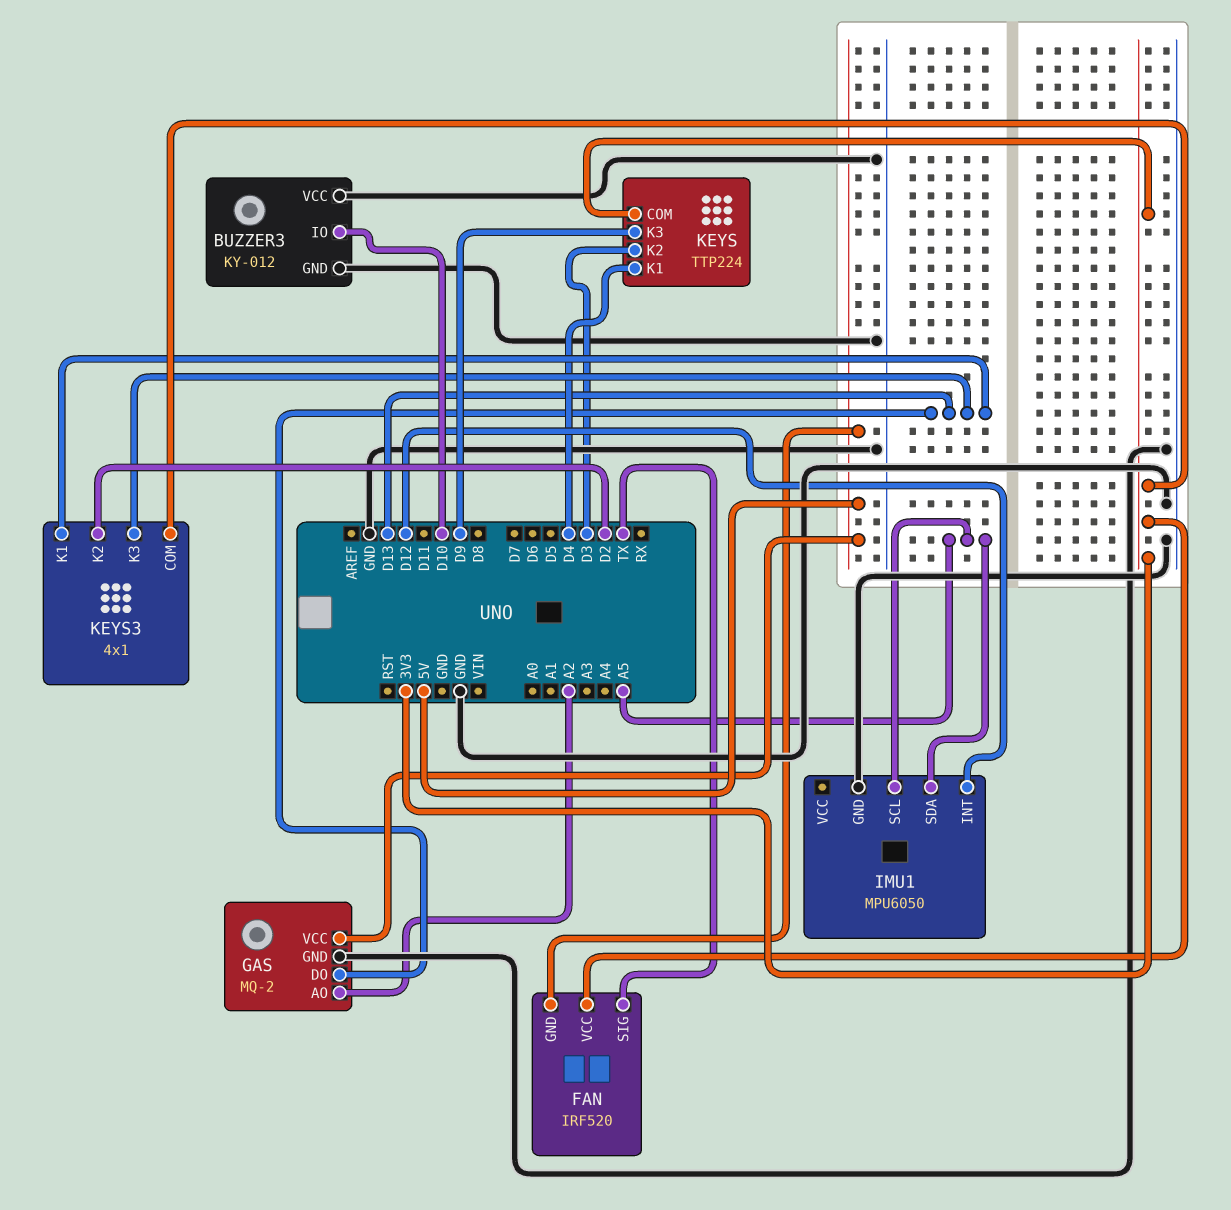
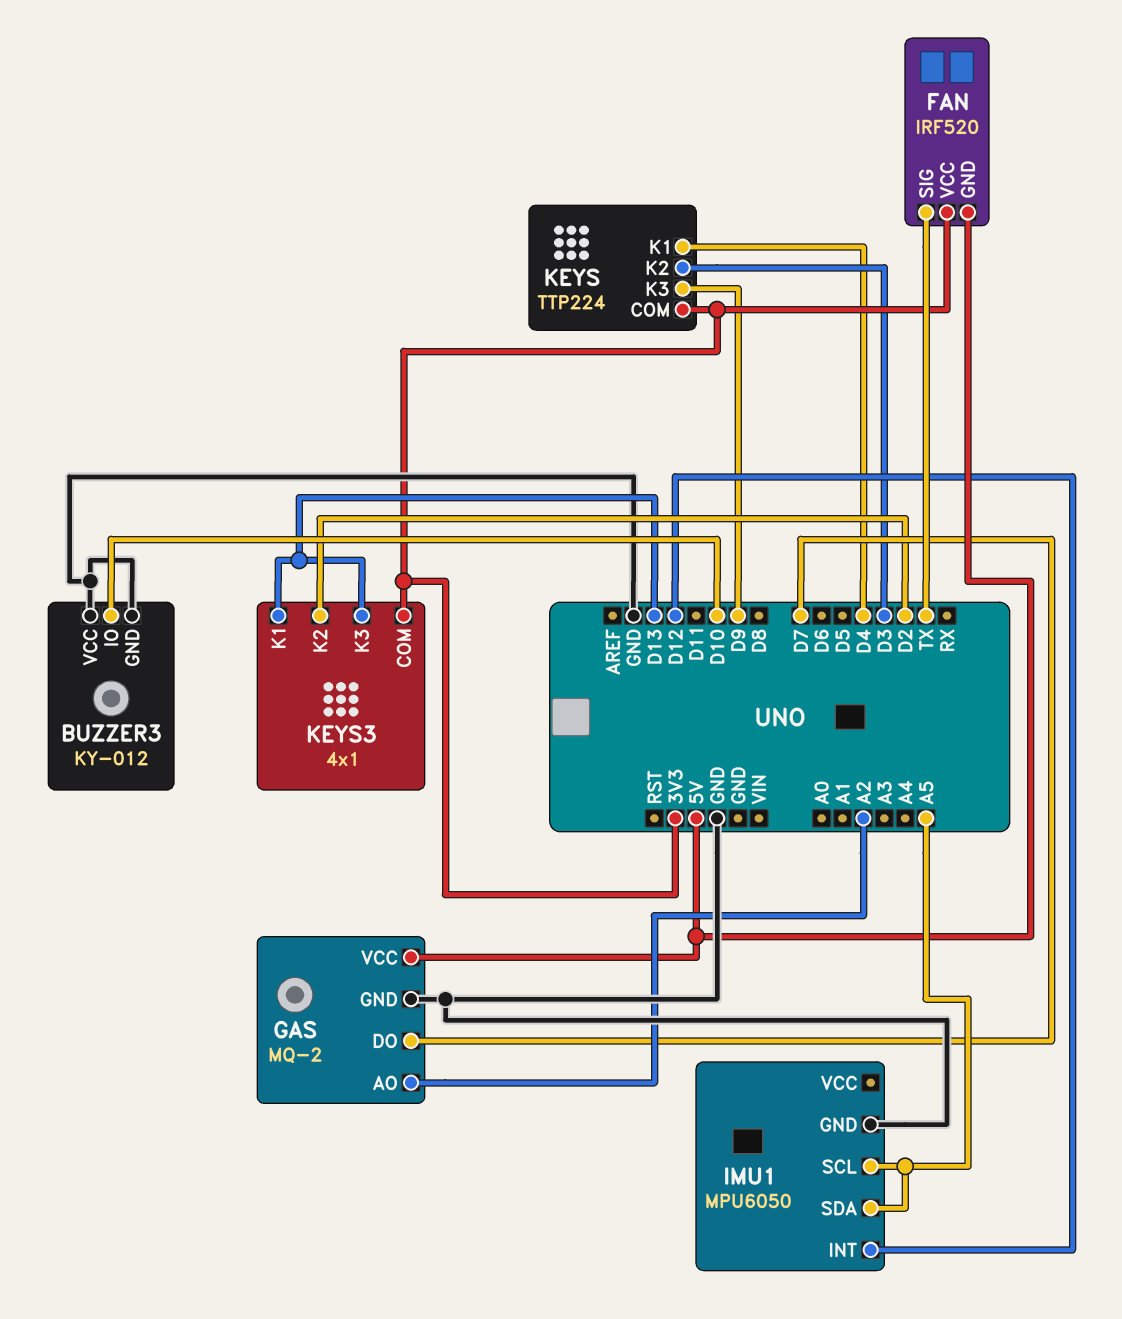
GAS pin DO: D13 -> D7

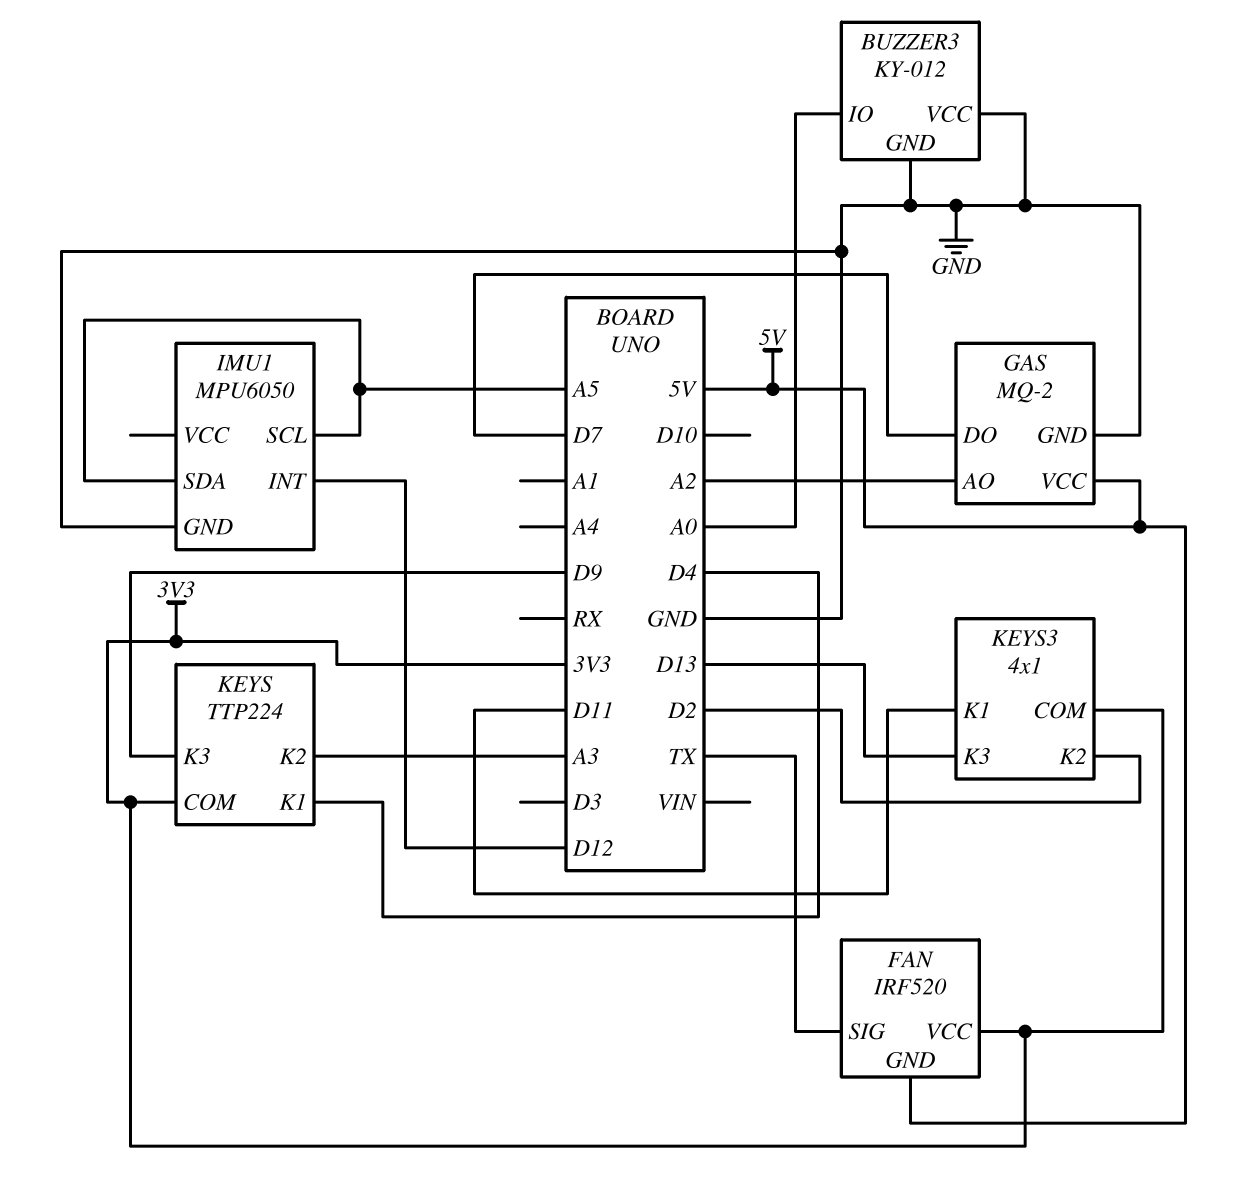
BUZZER3 pin IO: D10 -> A0
KEYS pin K2: D3 -> A3
KEYS3 pin K1: D13 -> D11

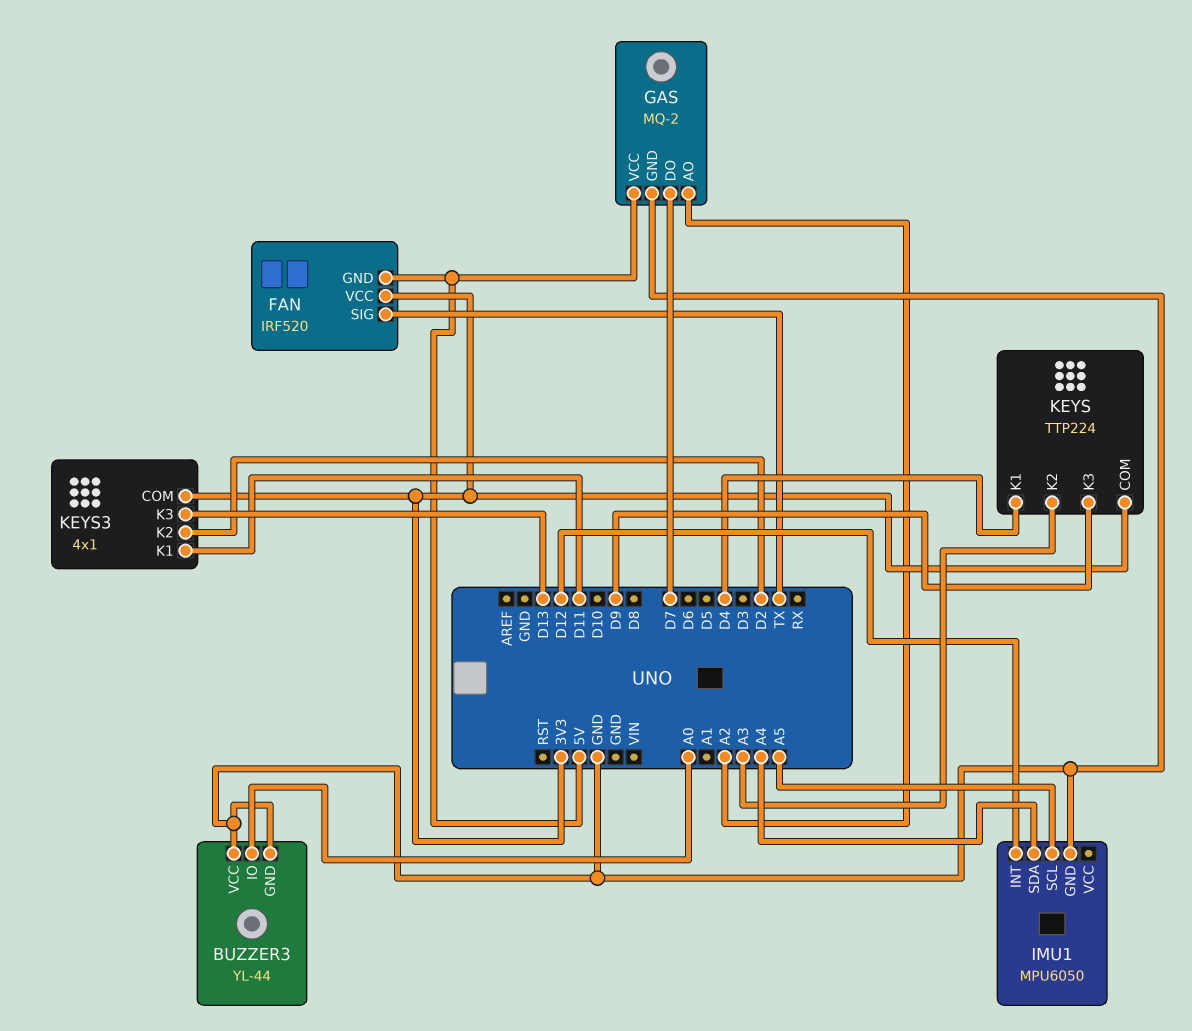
BUZZER3: KY-012 -> YL-44
IMU1 pin SDA: A5 -> A4

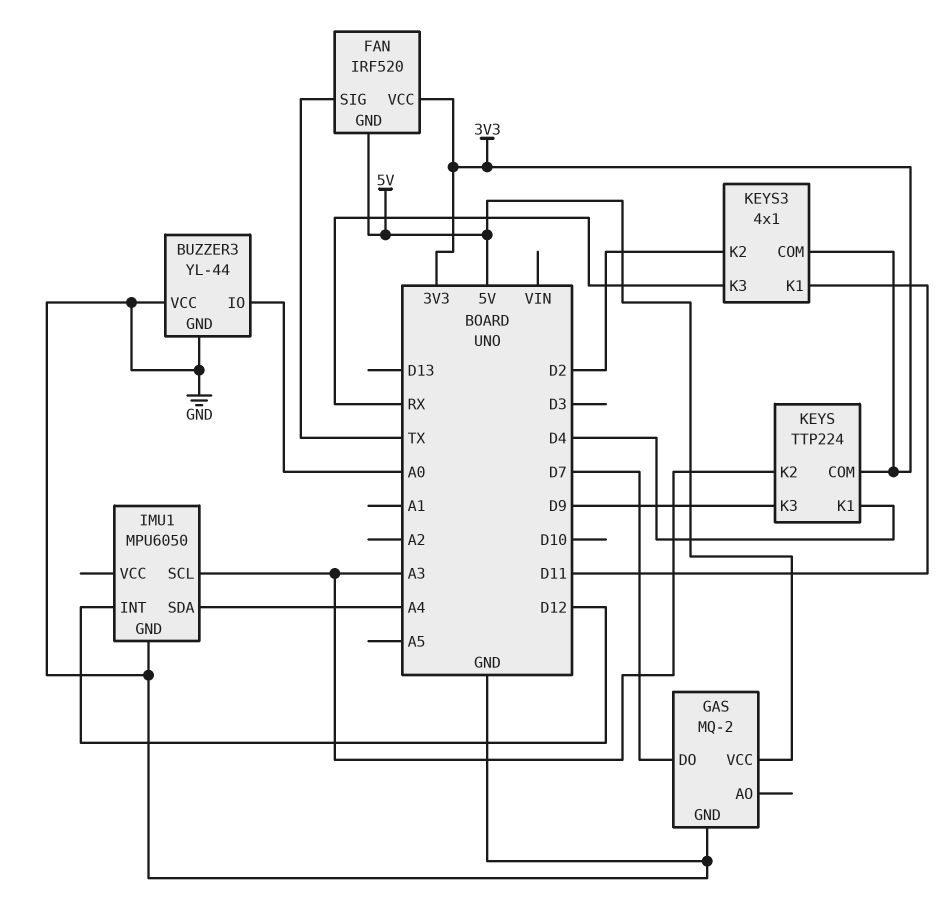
GAS pin AO: A2 -> none
IMU1 pin SCL: A5 -> A3
KEYS3 pin K3: D13 -> RX

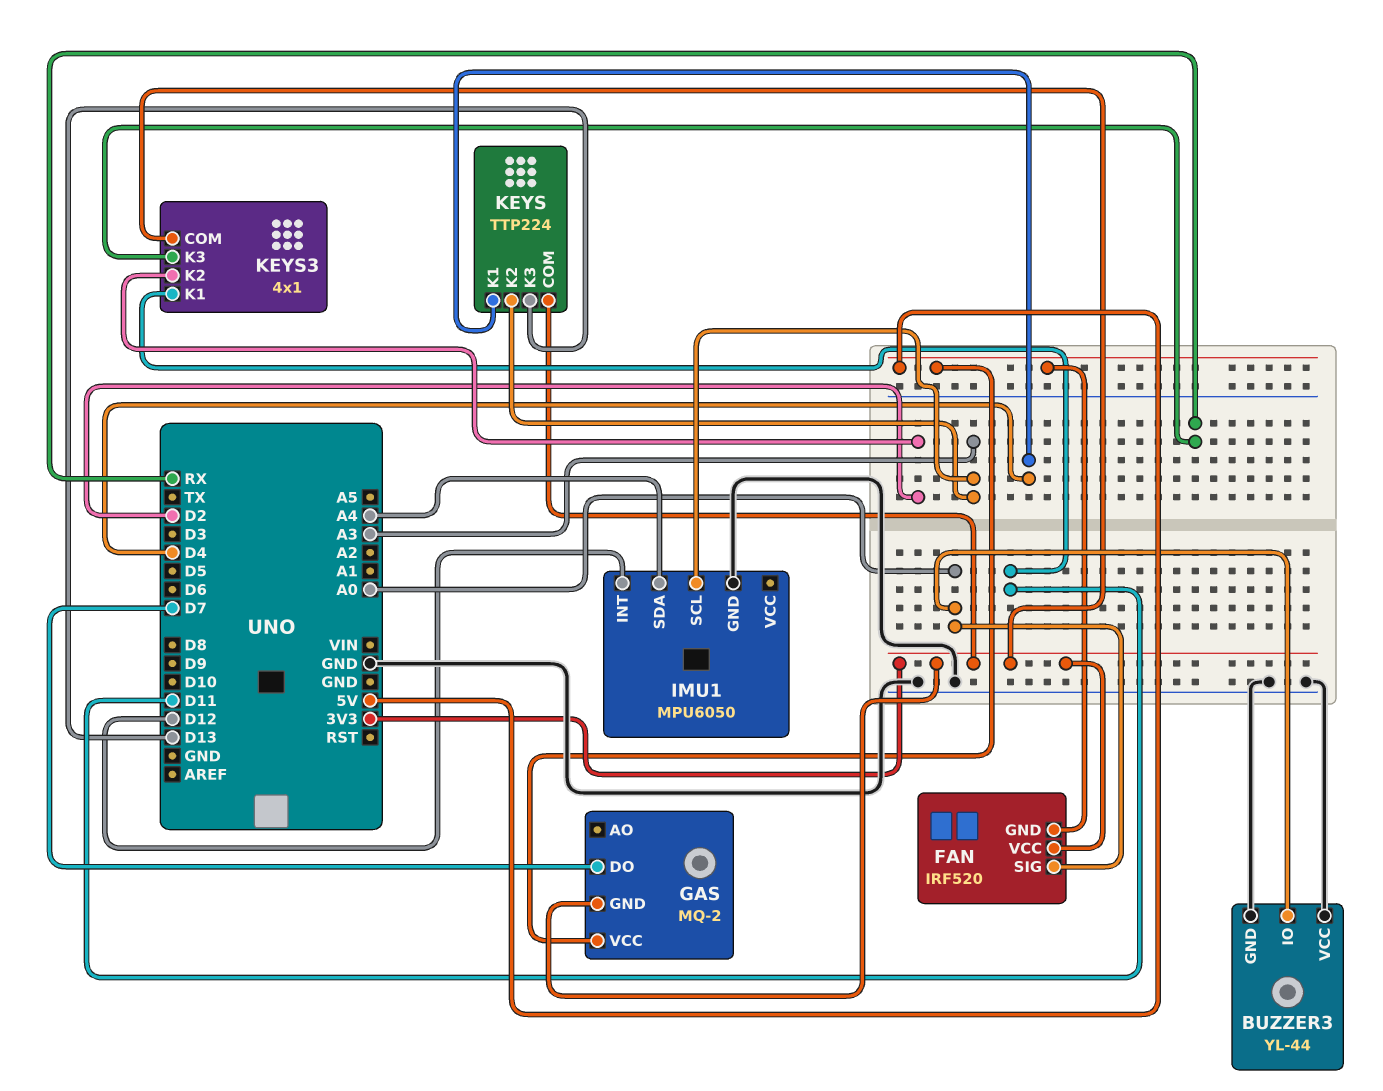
FAN pin SIG: TX -> A0
GAS pin GND: GND -> 3V3
KEYS pin K3: D9 -> D13

